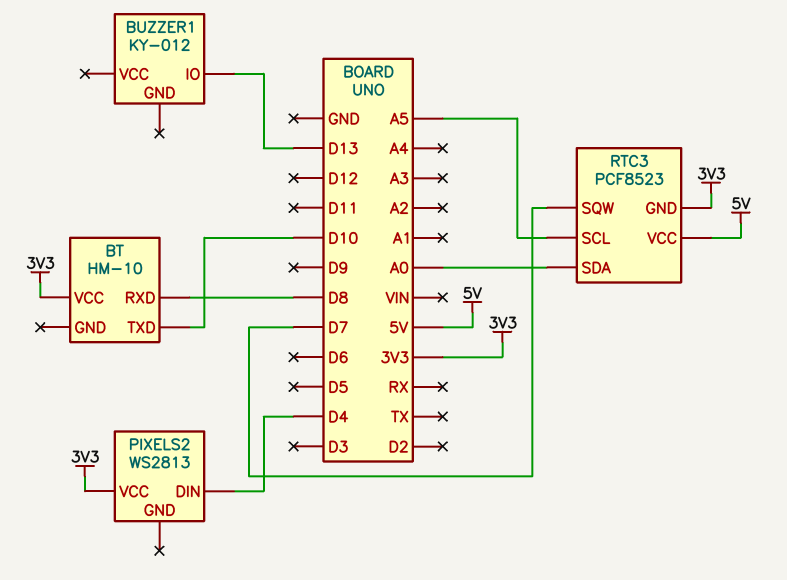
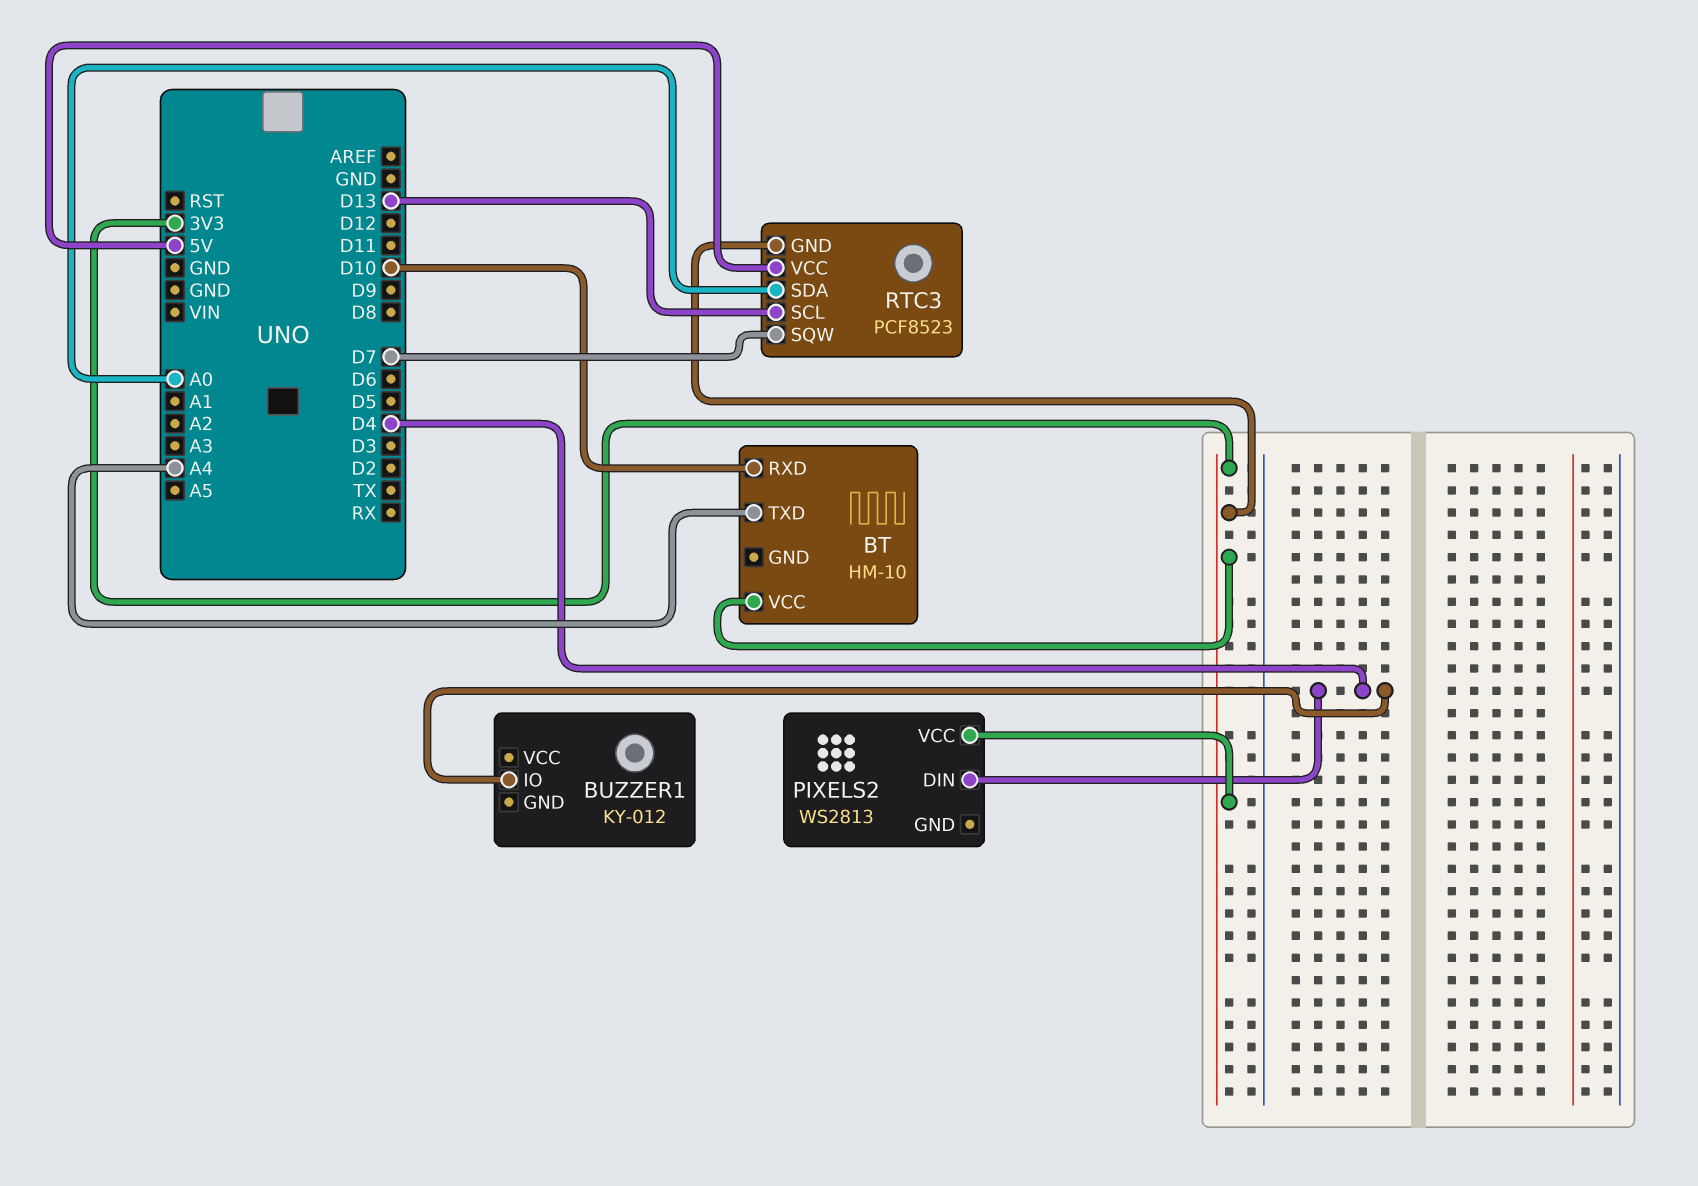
BT pin RXD: D8 -> D10
BT pin TXD: D10 -> A4
BUZZER1 pin IO: D13 -> D4
RTC3 pin SCL: A5 -> D13

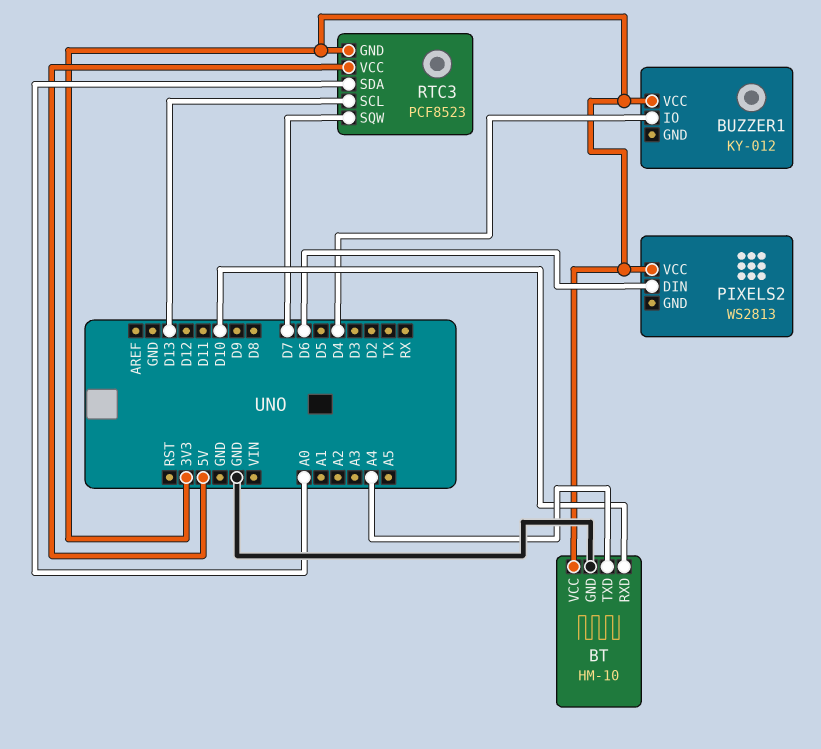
BT pin GND: none -> GND
BUZZER1 pin VCC: none -> 3V3
PIXELS2 pin DIN: D4 -> D6

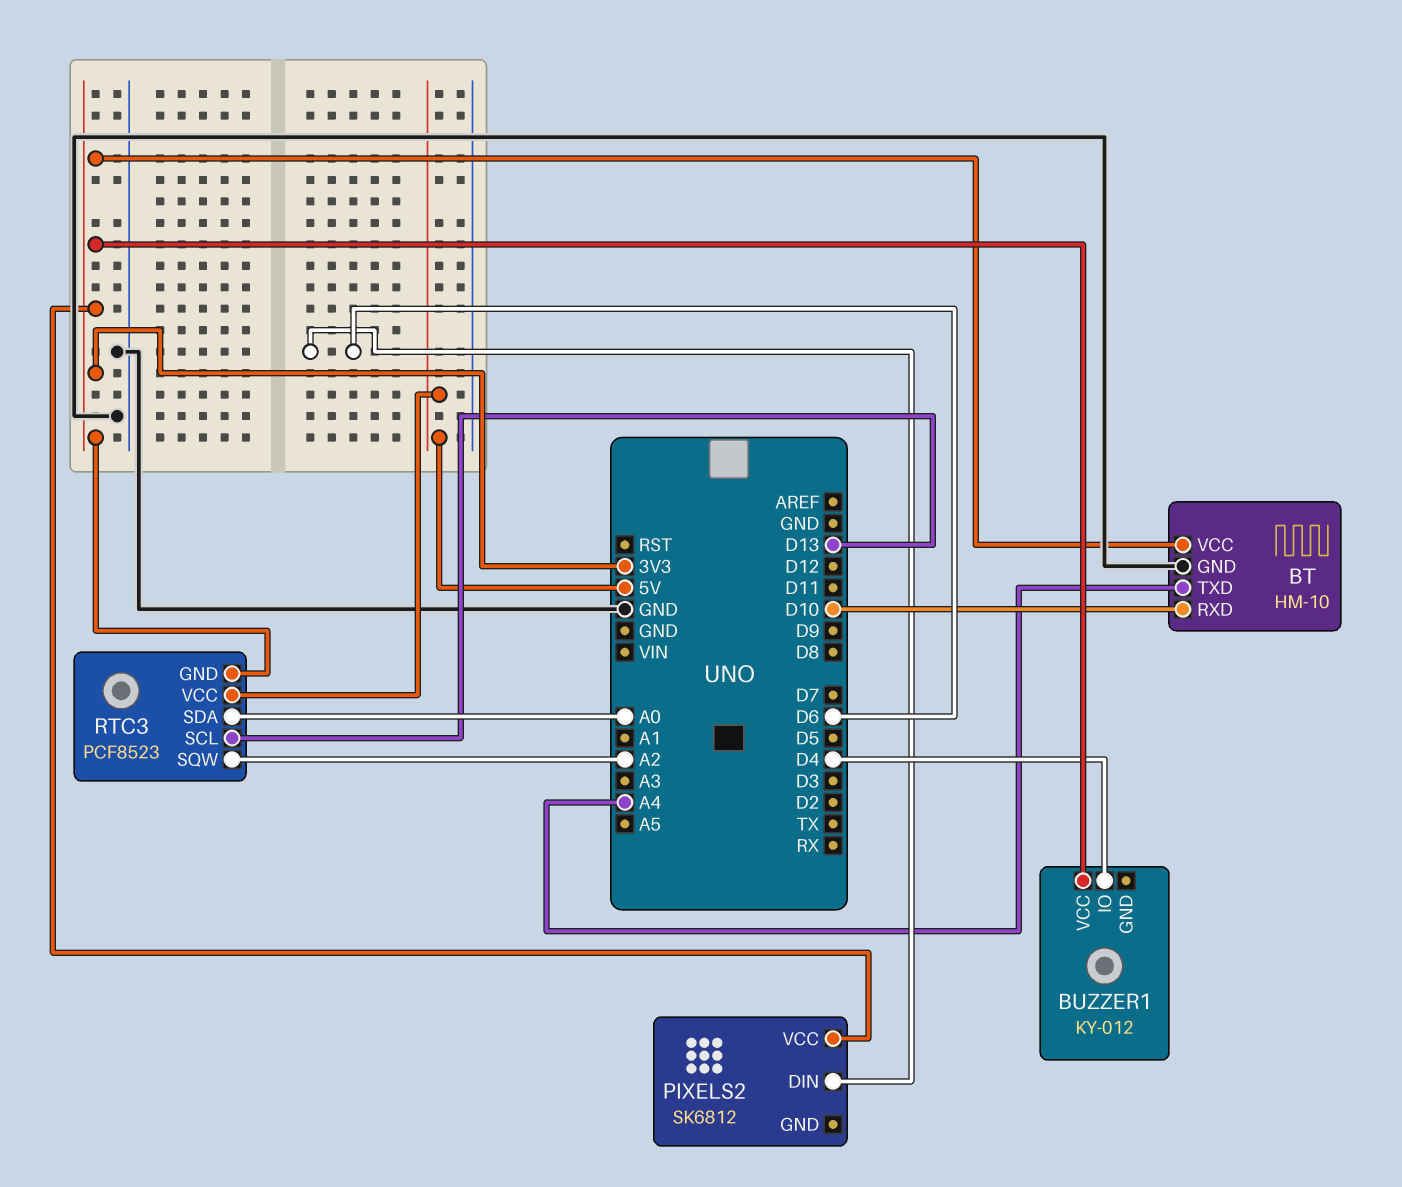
PIXELS2: WS2813 -> SK6812
RTC3 pin SQW: D7 -> A2

